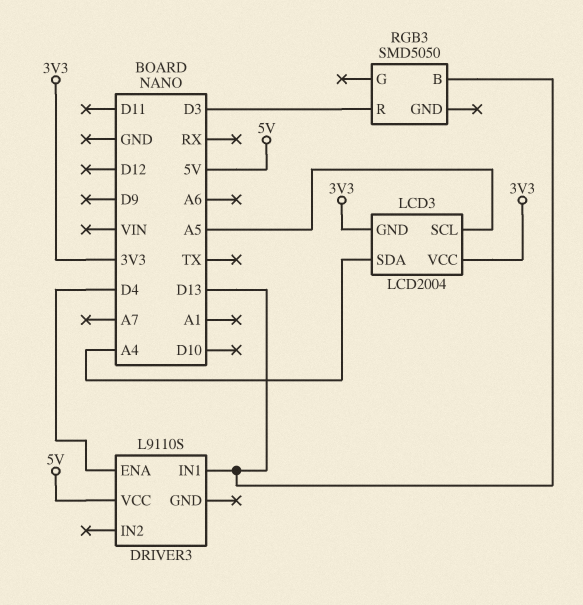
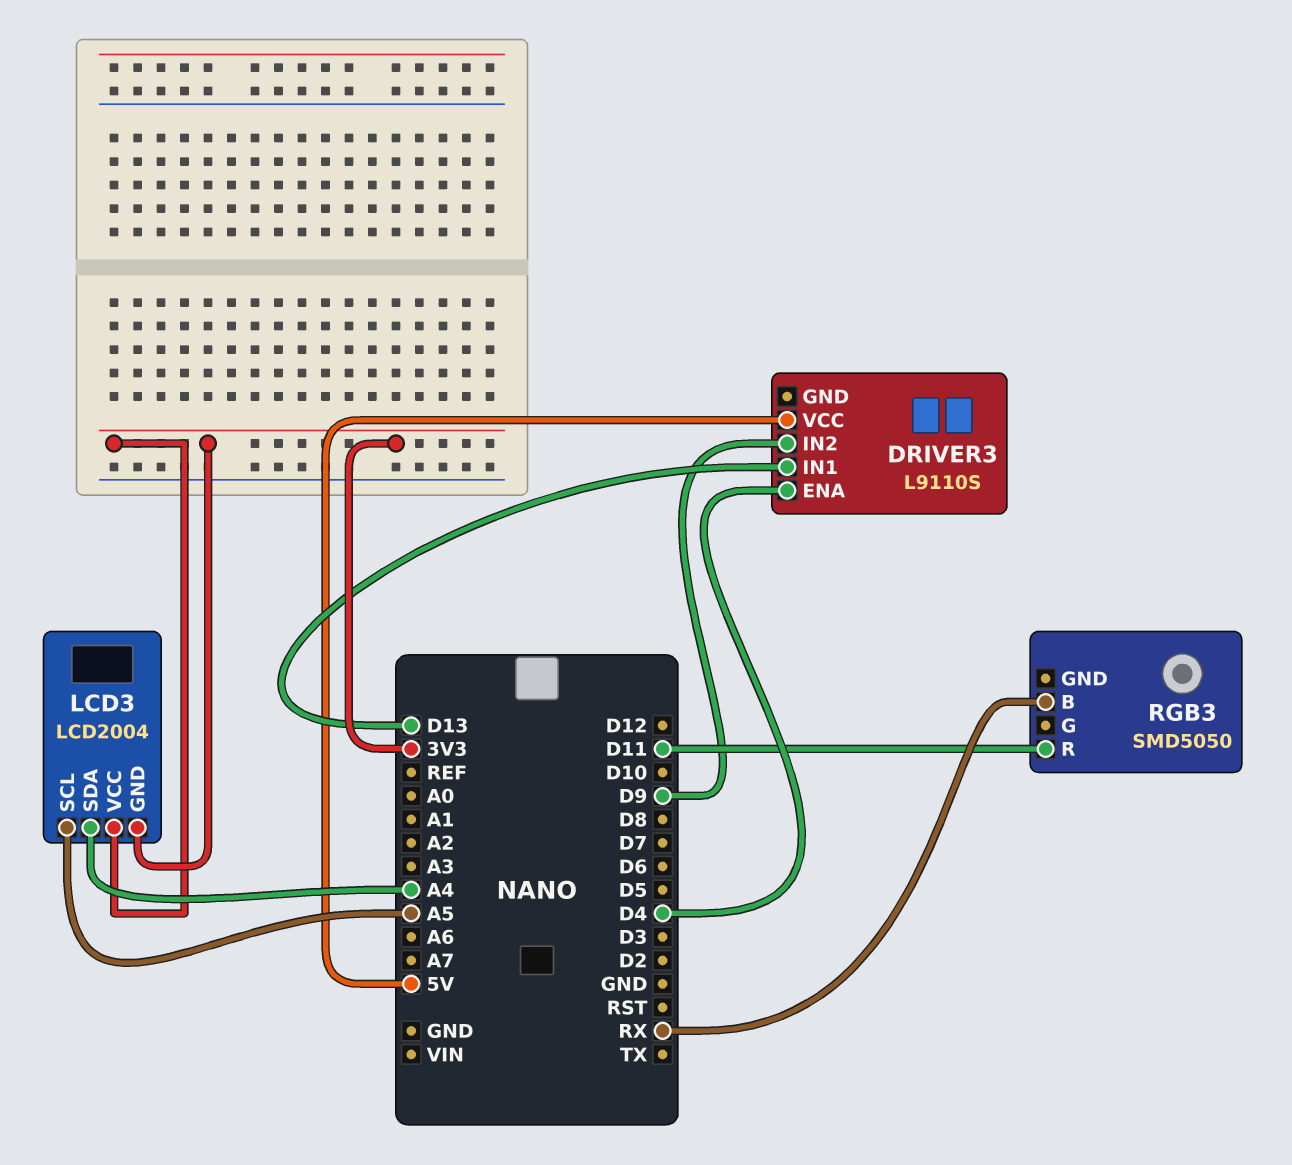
DRIVER3 pin IN2: none -> D9
RGB3 pin B: D13 -> RX
RGB3 pin R: D3 -> D11

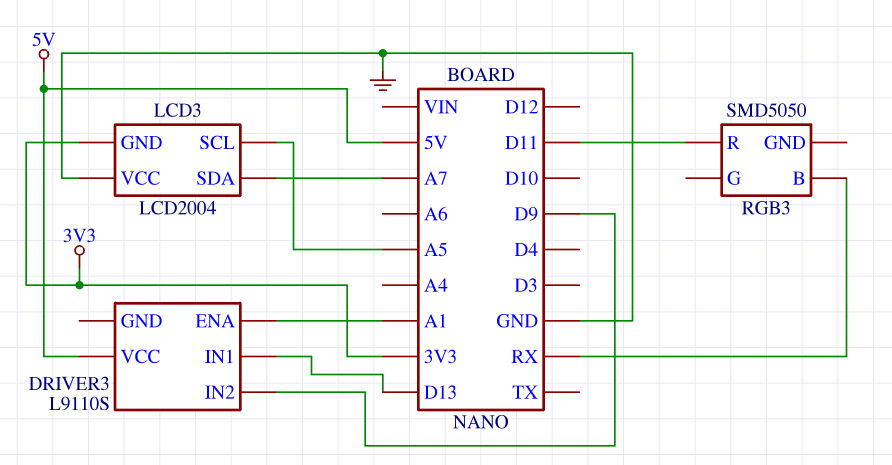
DRIVER3 pin ENA: D4 -> A1
LCD3 pin SDA: A4 -> A7
LCD3 pin VCC: 3V3 -> GND

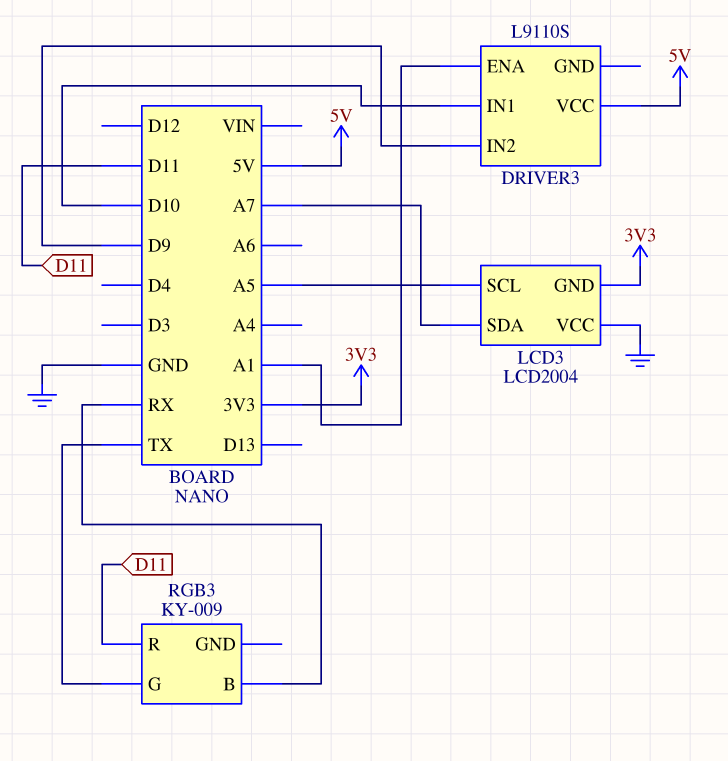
DRIVER3 pin IN1: D13 -> D10
RGB3: SMD5050 -> KY-009
RGB3 pin G: none -> TX

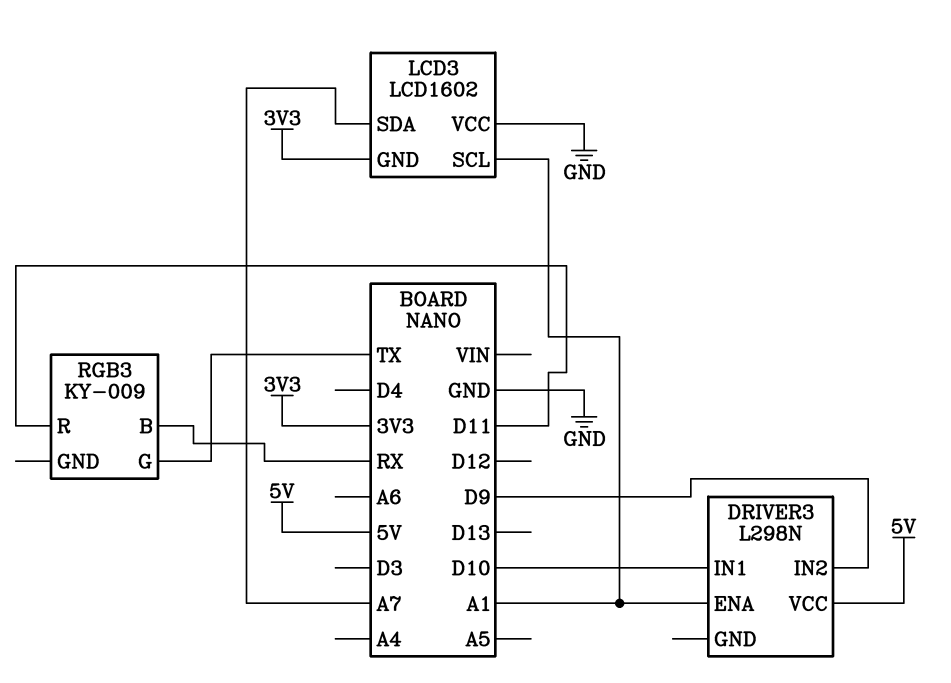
DRIVER3: L9110S -> L298N
LCD3: LCD2004 -> LCD1602
LCD3 pin SCL: A5 -> A1

